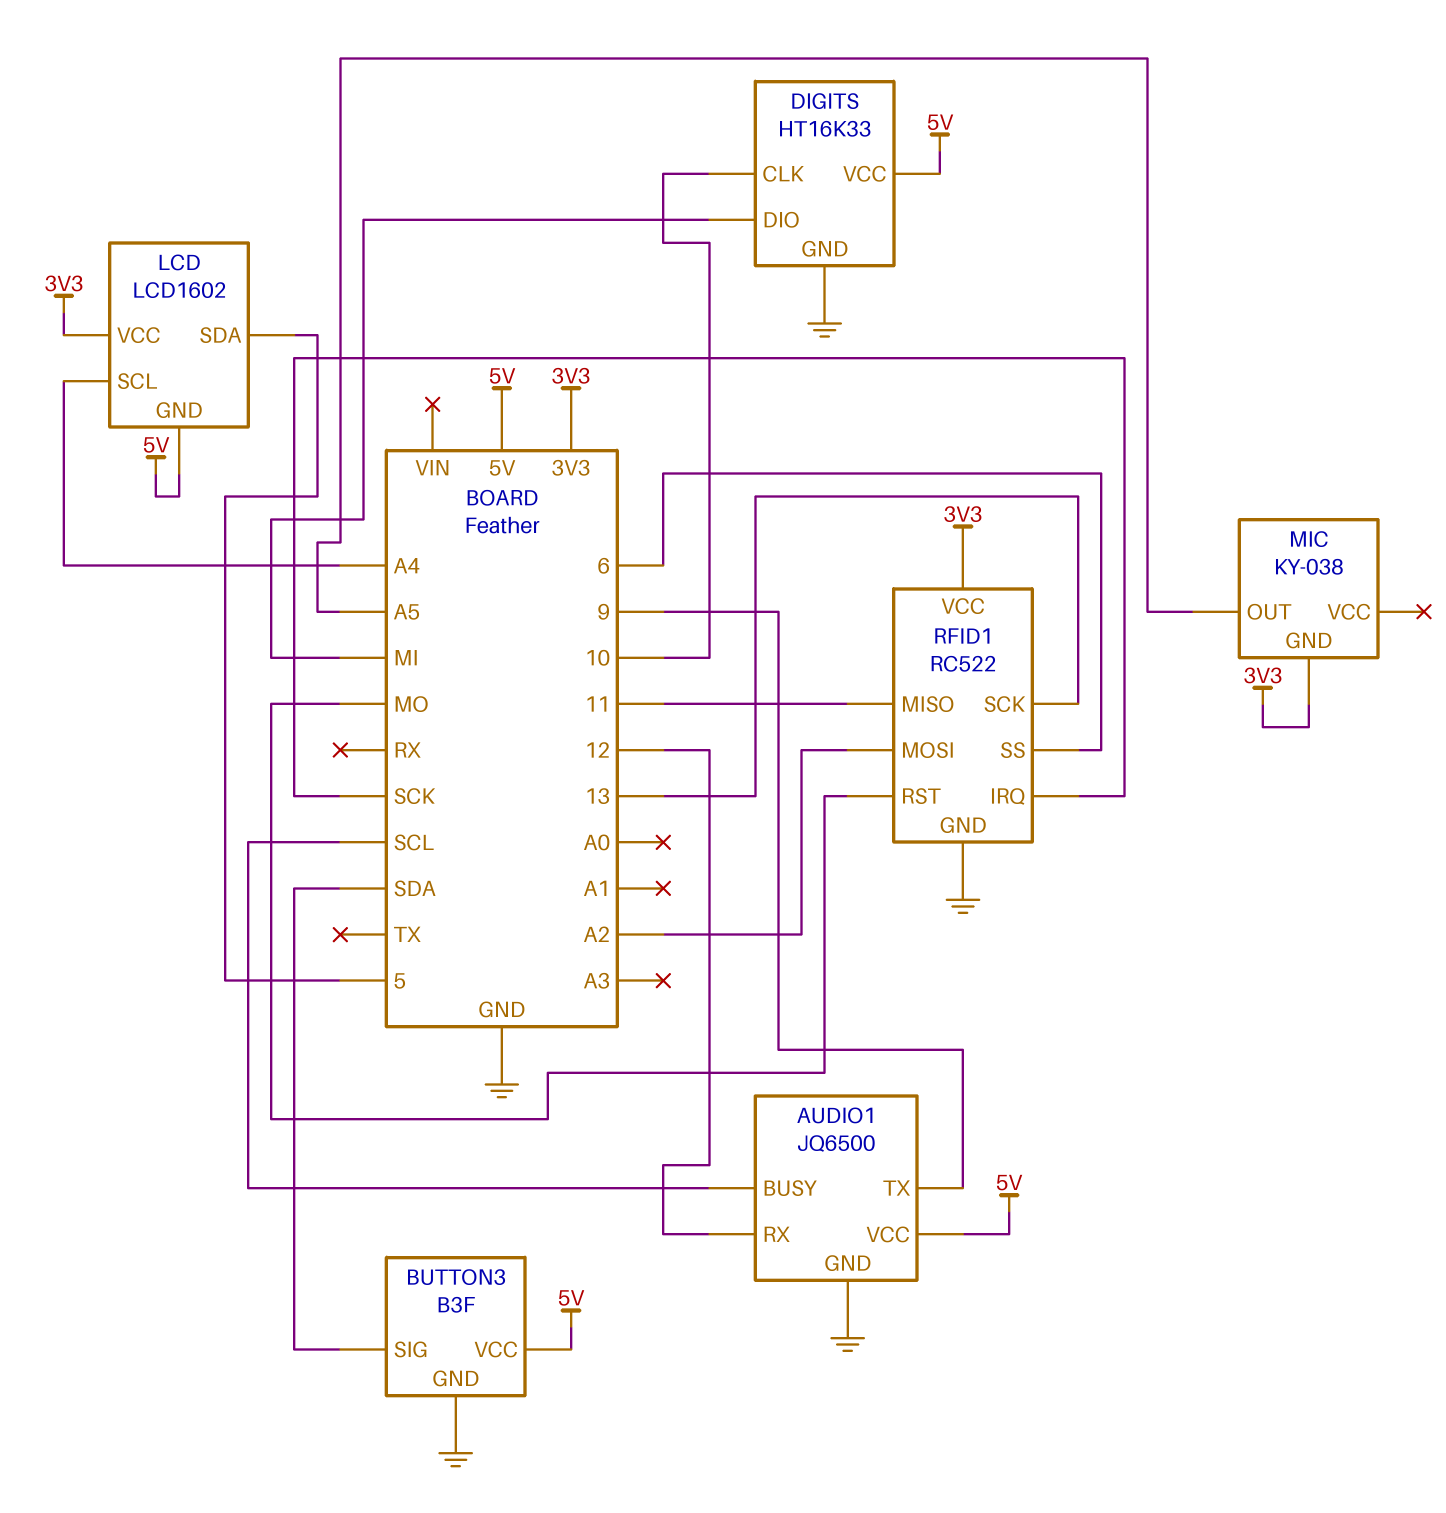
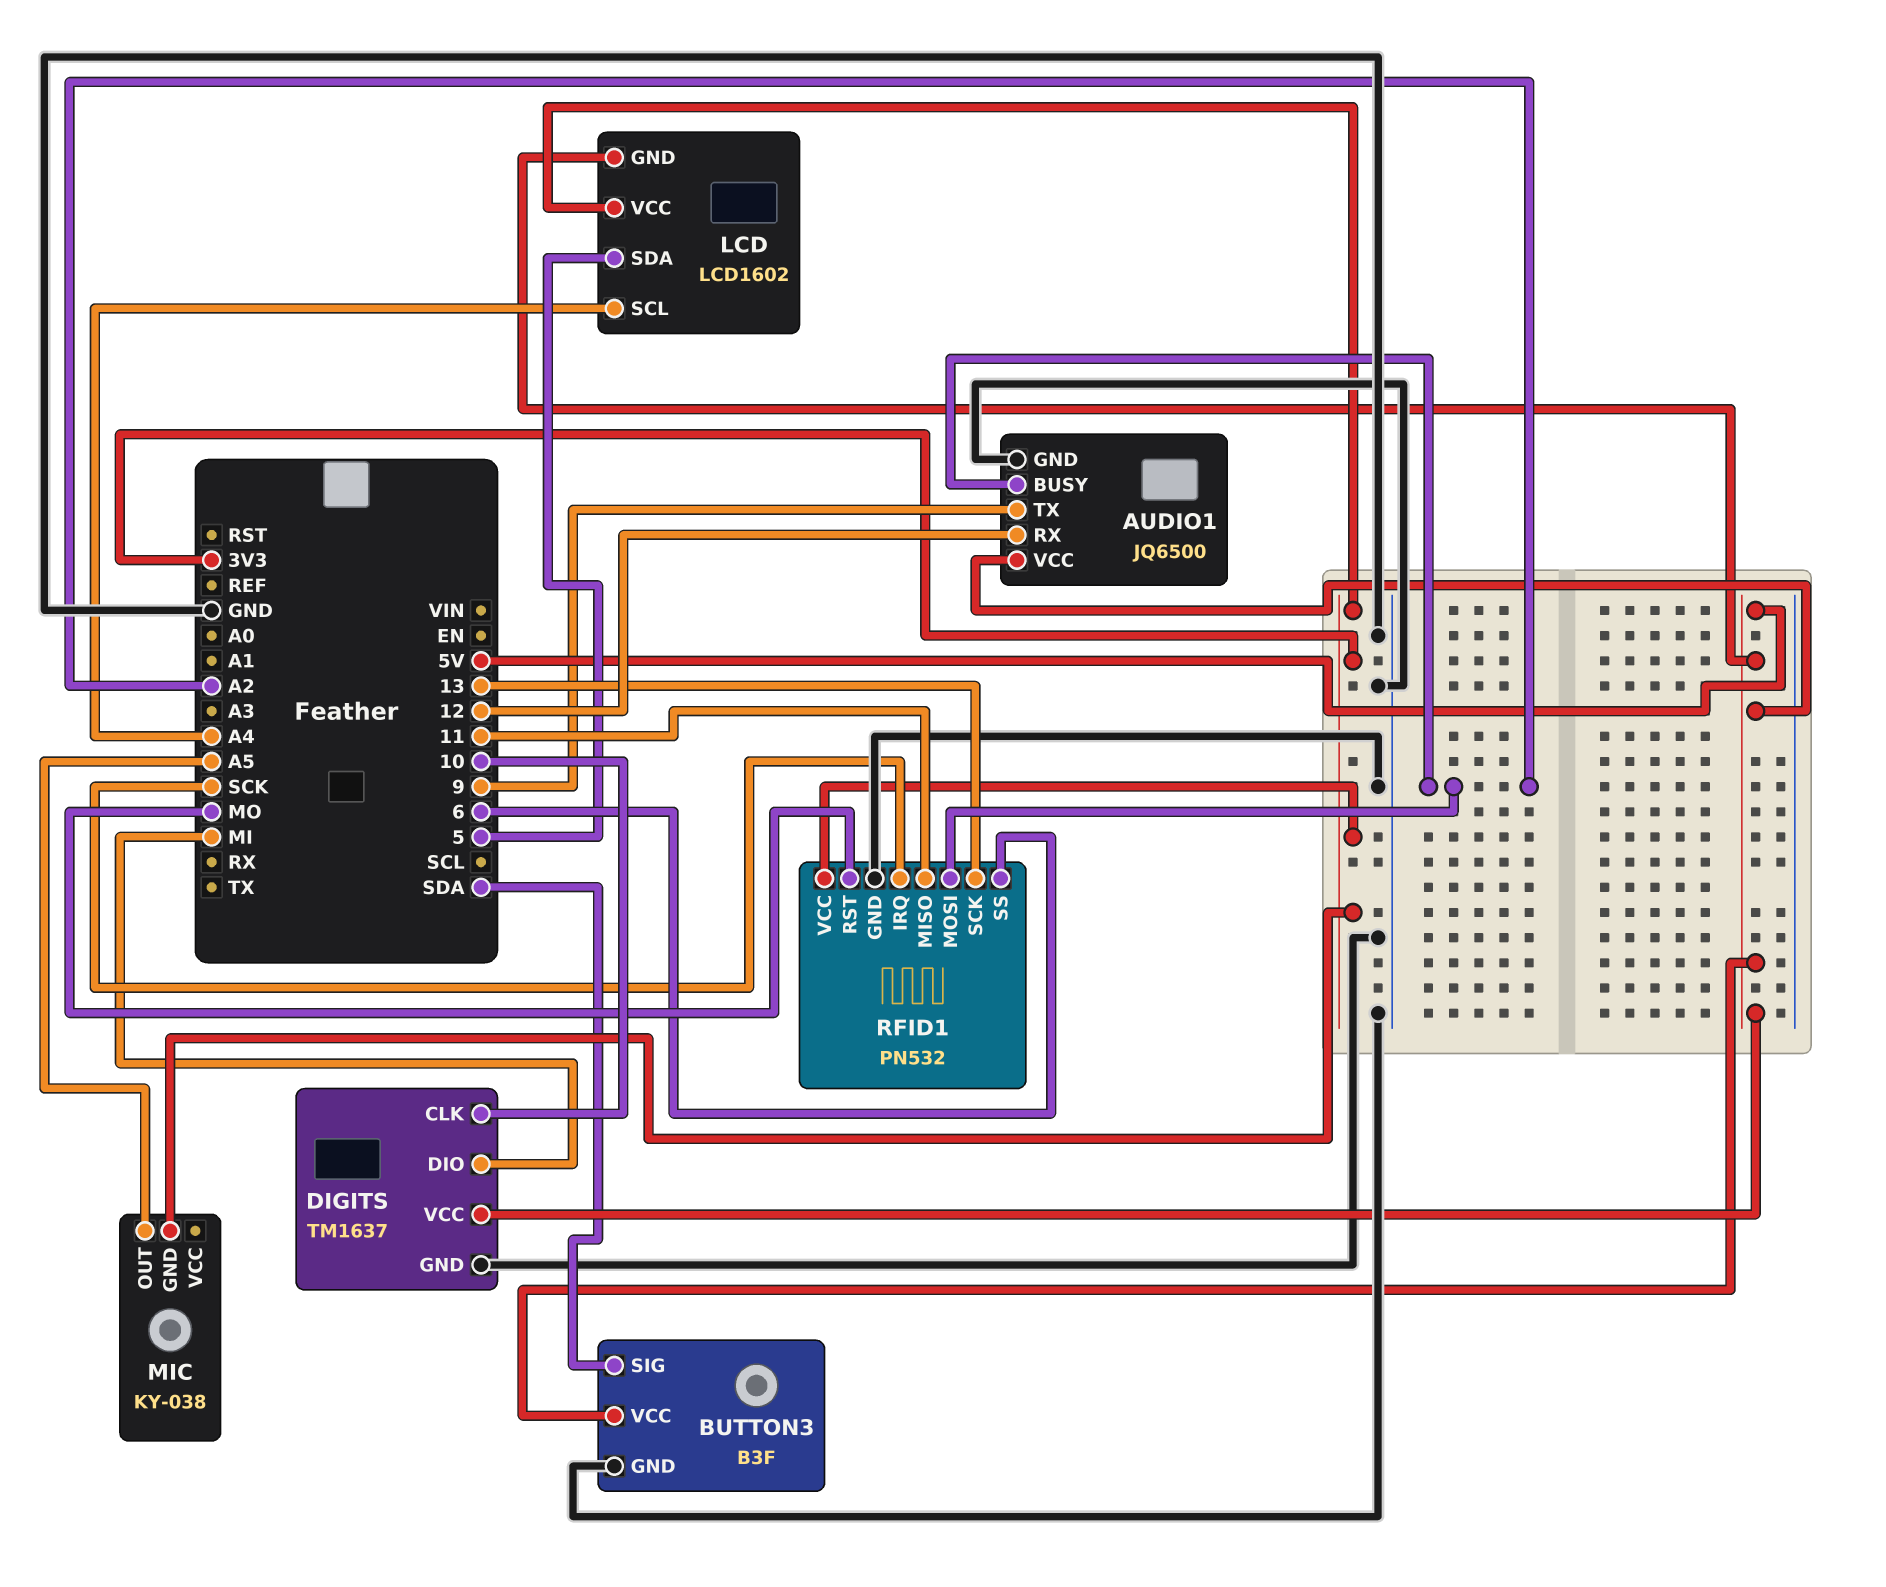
AUDIO1 pin BUSY: SCL -> A2
DIGITS: HT16K33 -> TM1637
RFID1: RC522 -> PN532

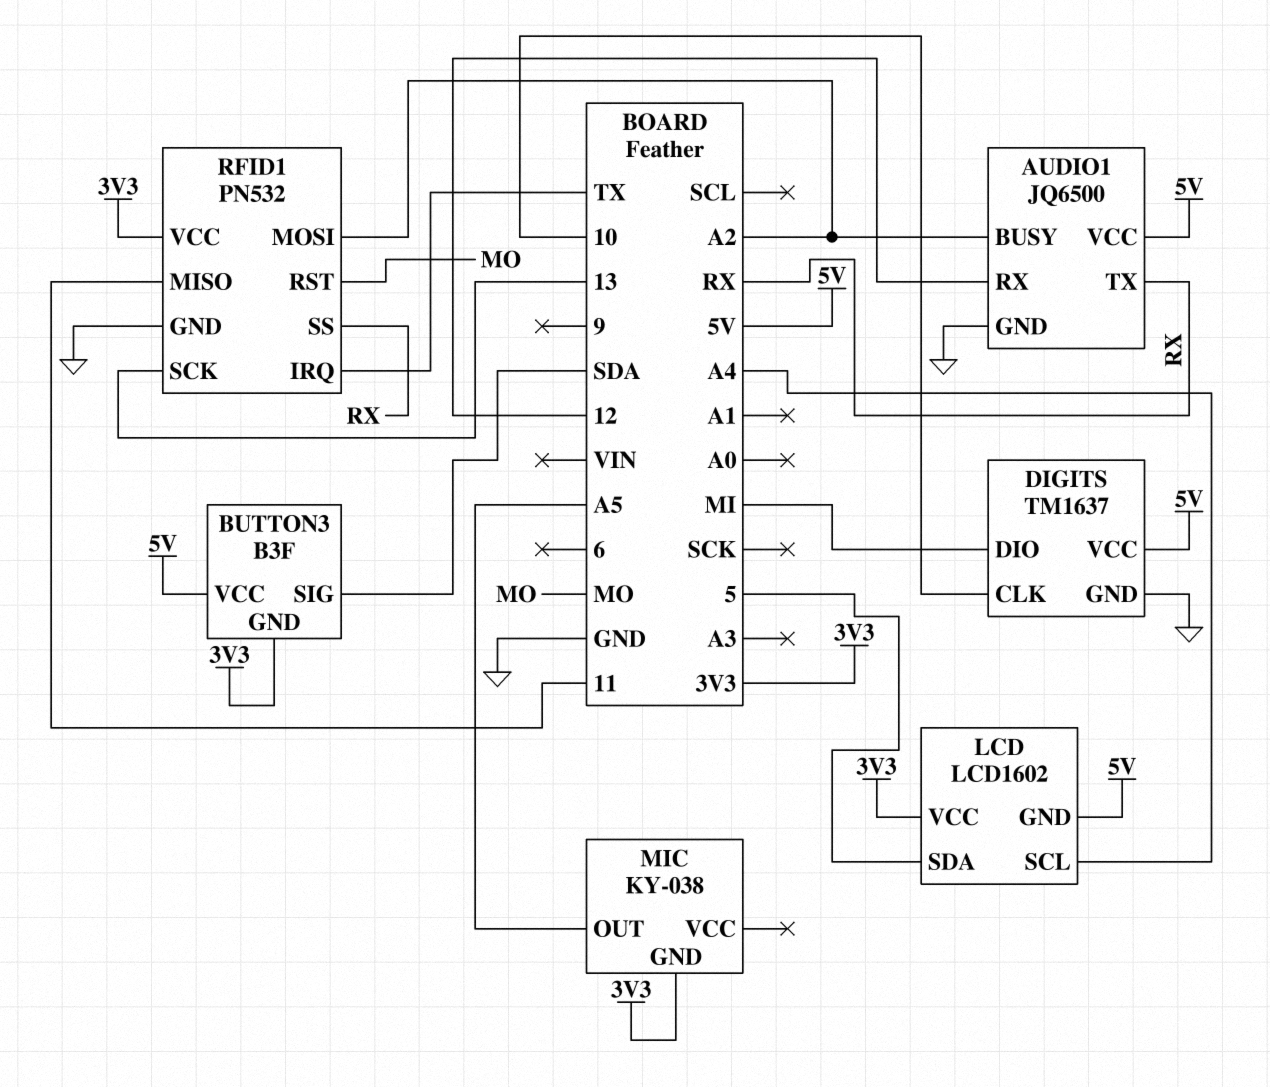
AUDIO1 pin TX: 9 -> RX
BUTTON3 pin GND: GND -> 3V3
RFID1 pin IRQ: SCK -> TX
RFID1 pin SS: 6 -> RX

